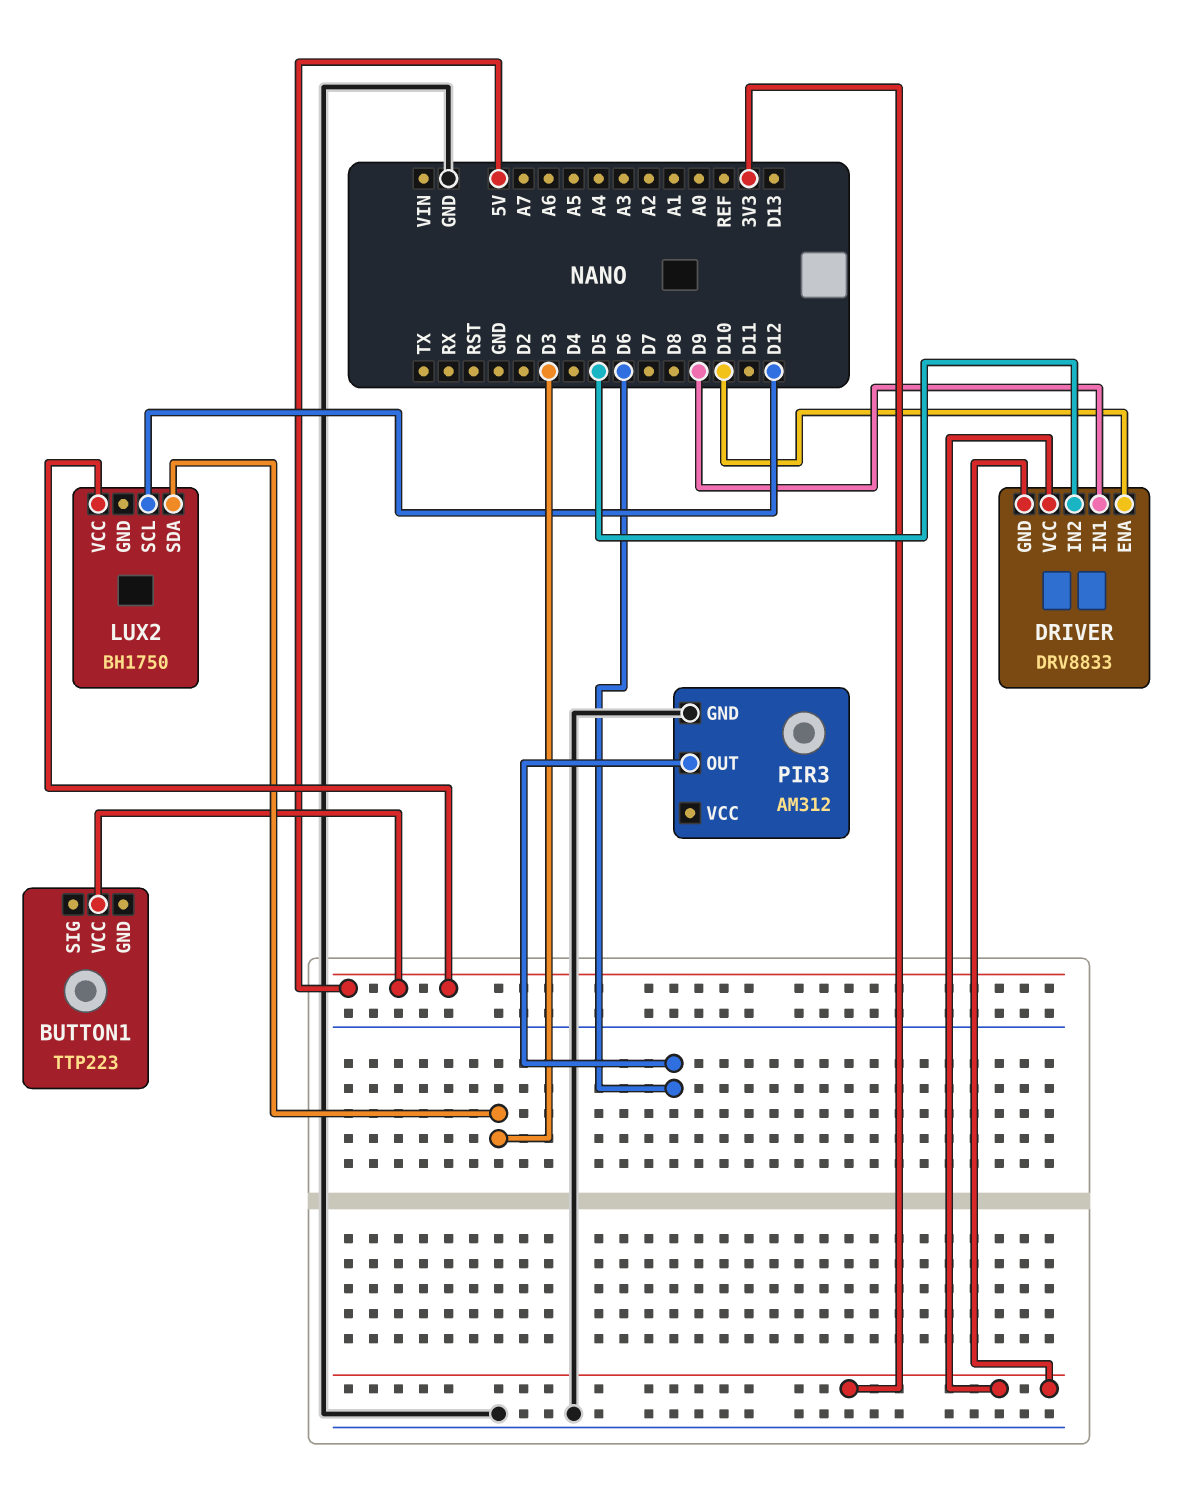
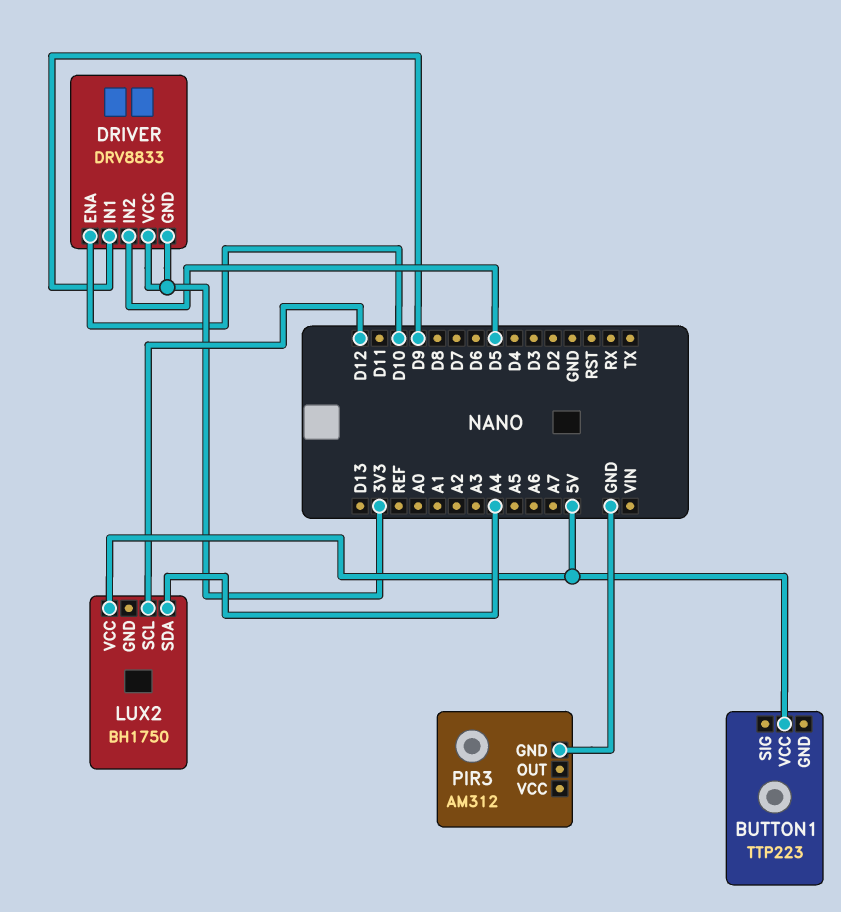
LUX2 pin SDA: D3 -> A4
PIR3 pin OUT: D6 -> none

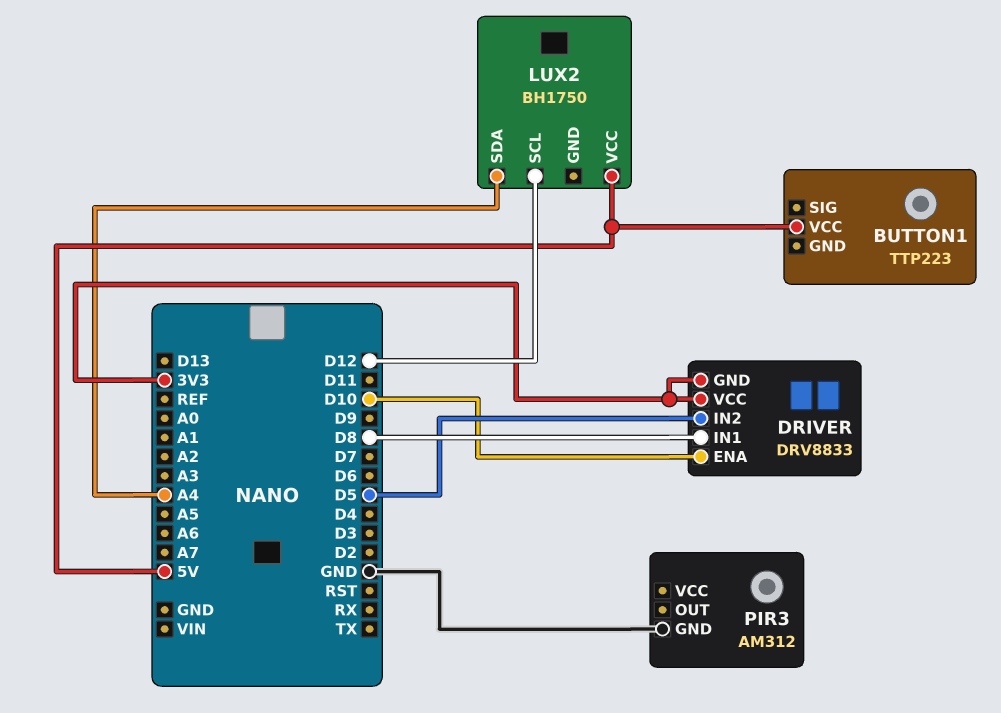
DRIVER pin IN1: D9 -> D8

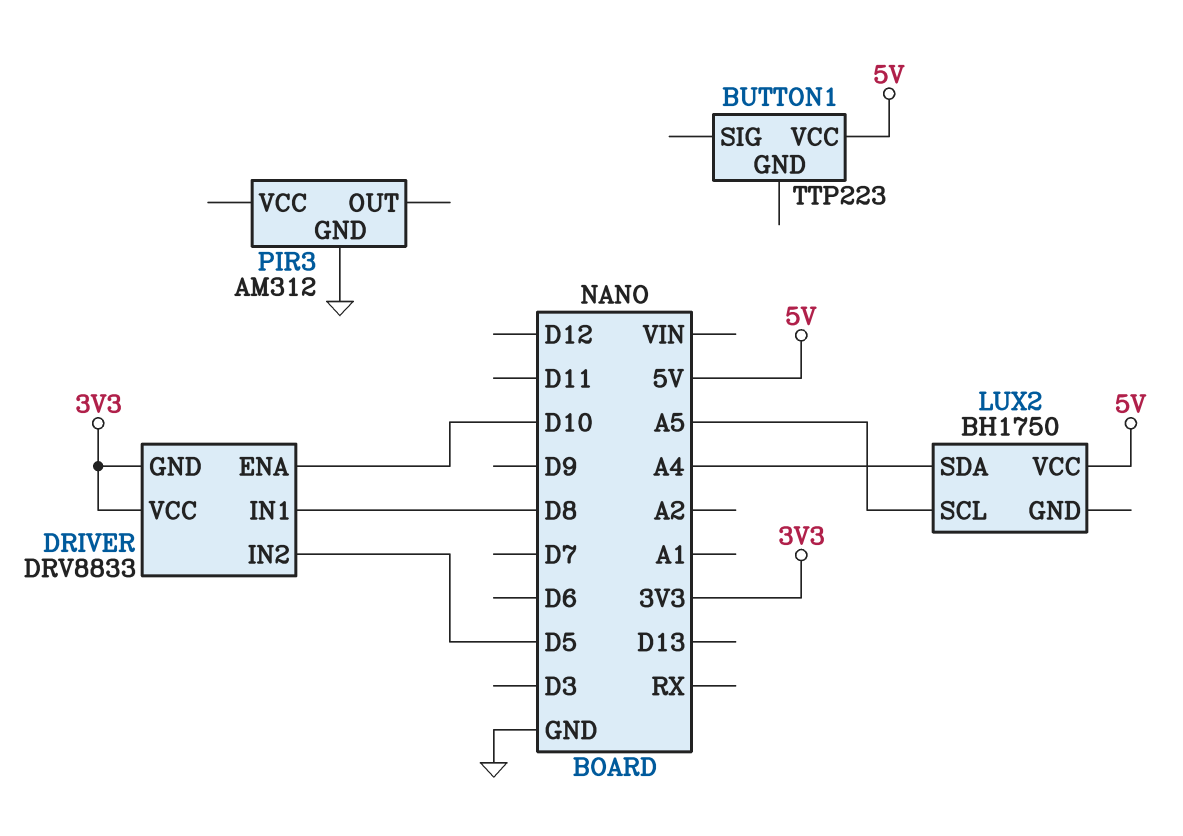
LUX2 pin SCL: D12 -> A5

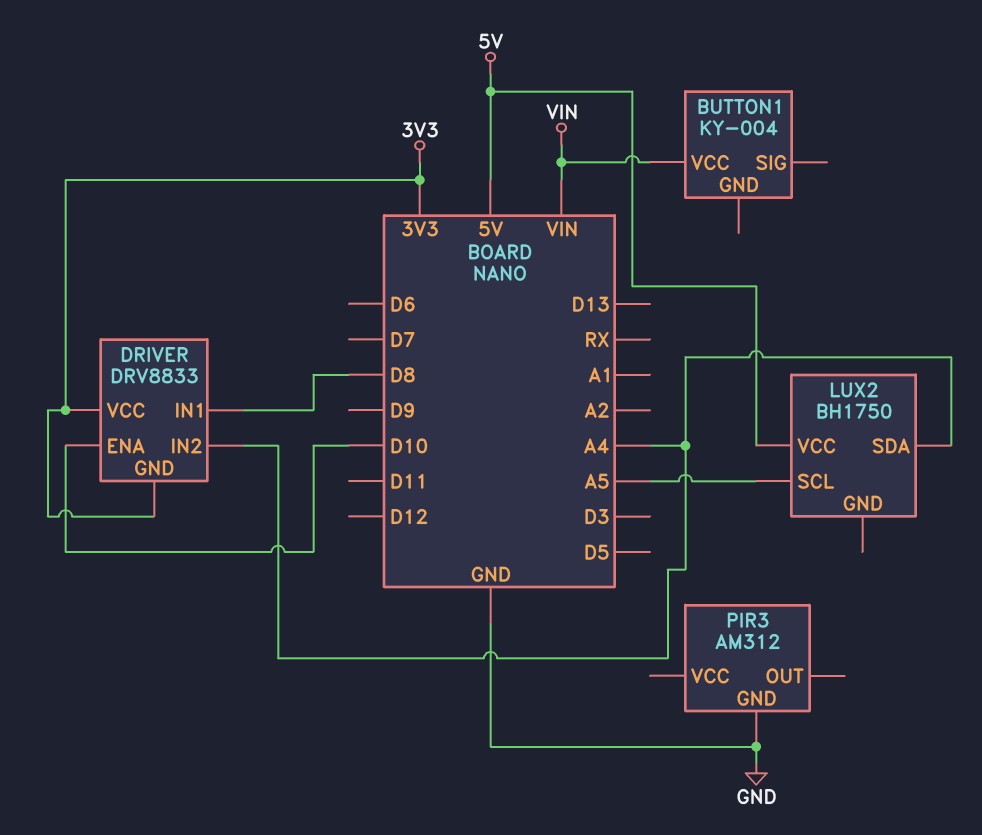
BUTTON1: TTP223 -> KY-004
BUTTON1 pin VCC: 5V -> VIN
DRIVER pin IN2: D5 -> A4

